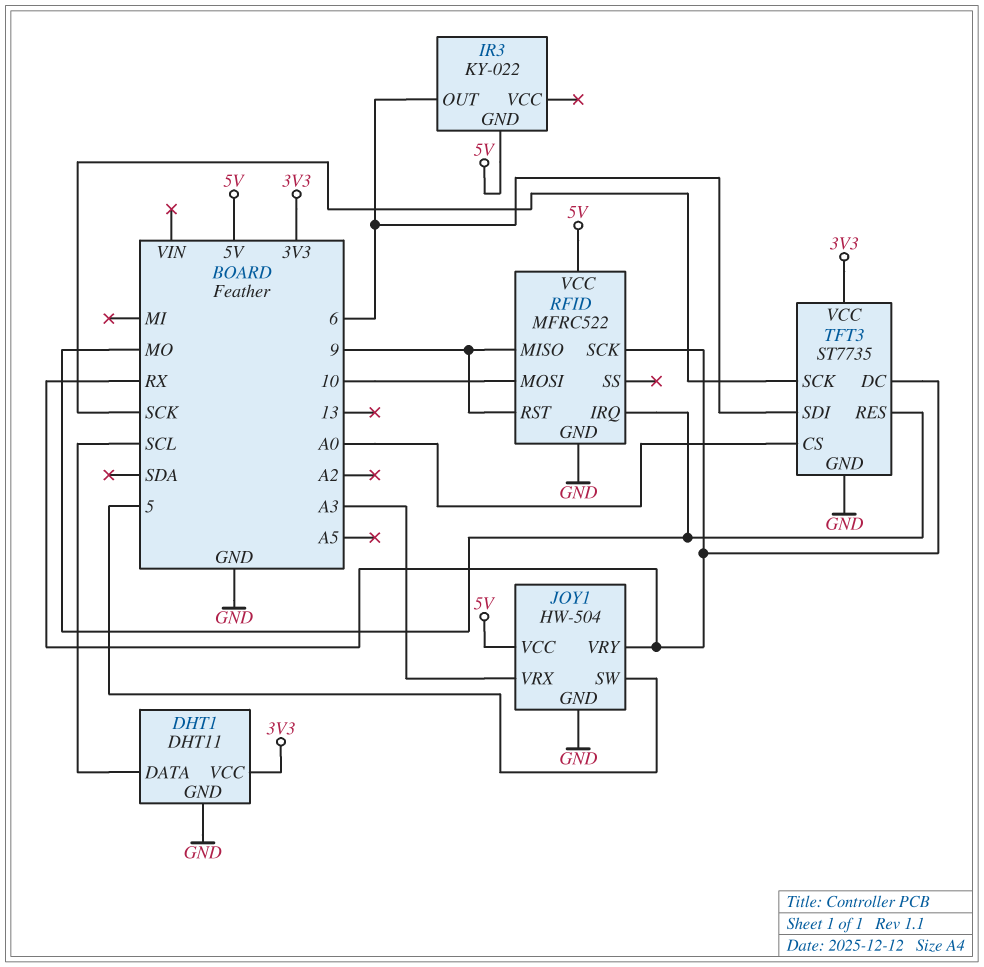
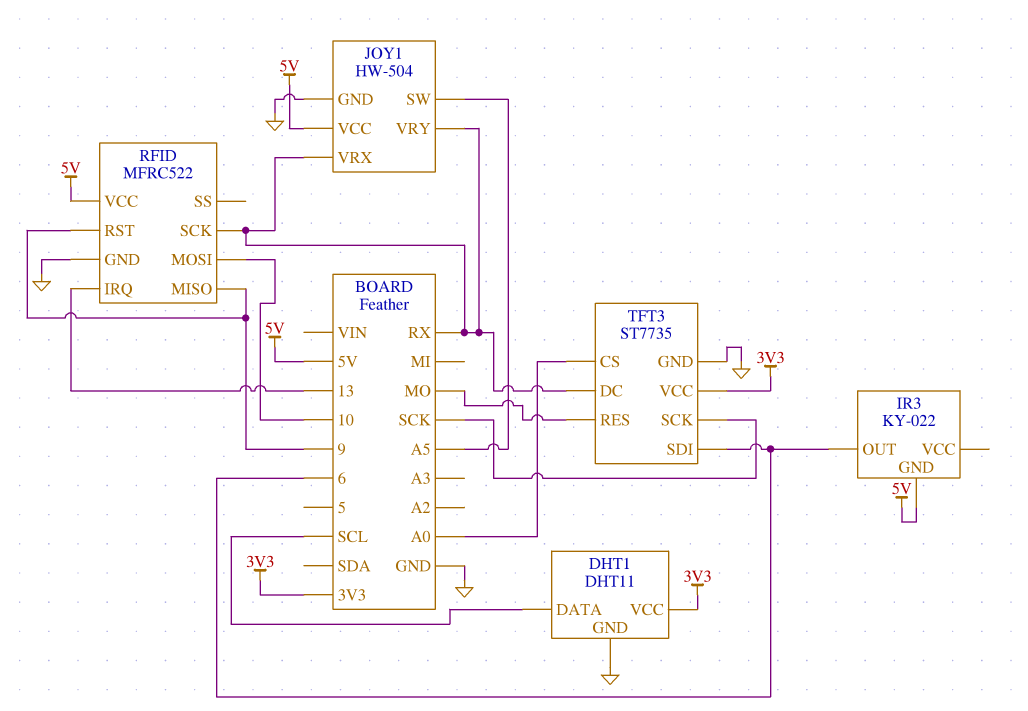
JOY1 pin SW: 5 -> A5
JOY1 pin VRX: A3 -> RX
RFID pin IRQ: MO -> 13

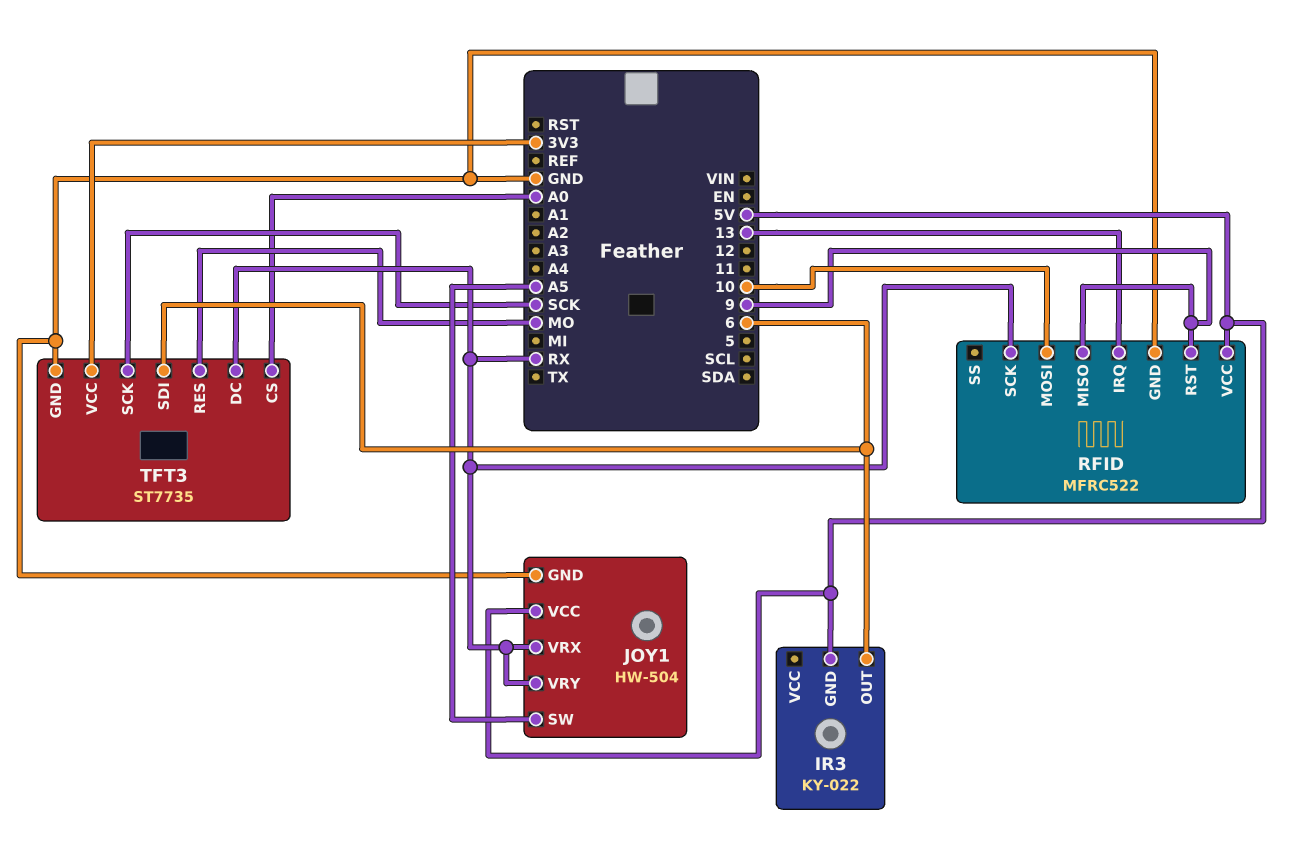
DHT1: DHT11 -> none
DHT1 pin DATA: SCL -> none
DHT1 pin GND: GND -> none
DHT1 pin VCC: 3V3 -> none

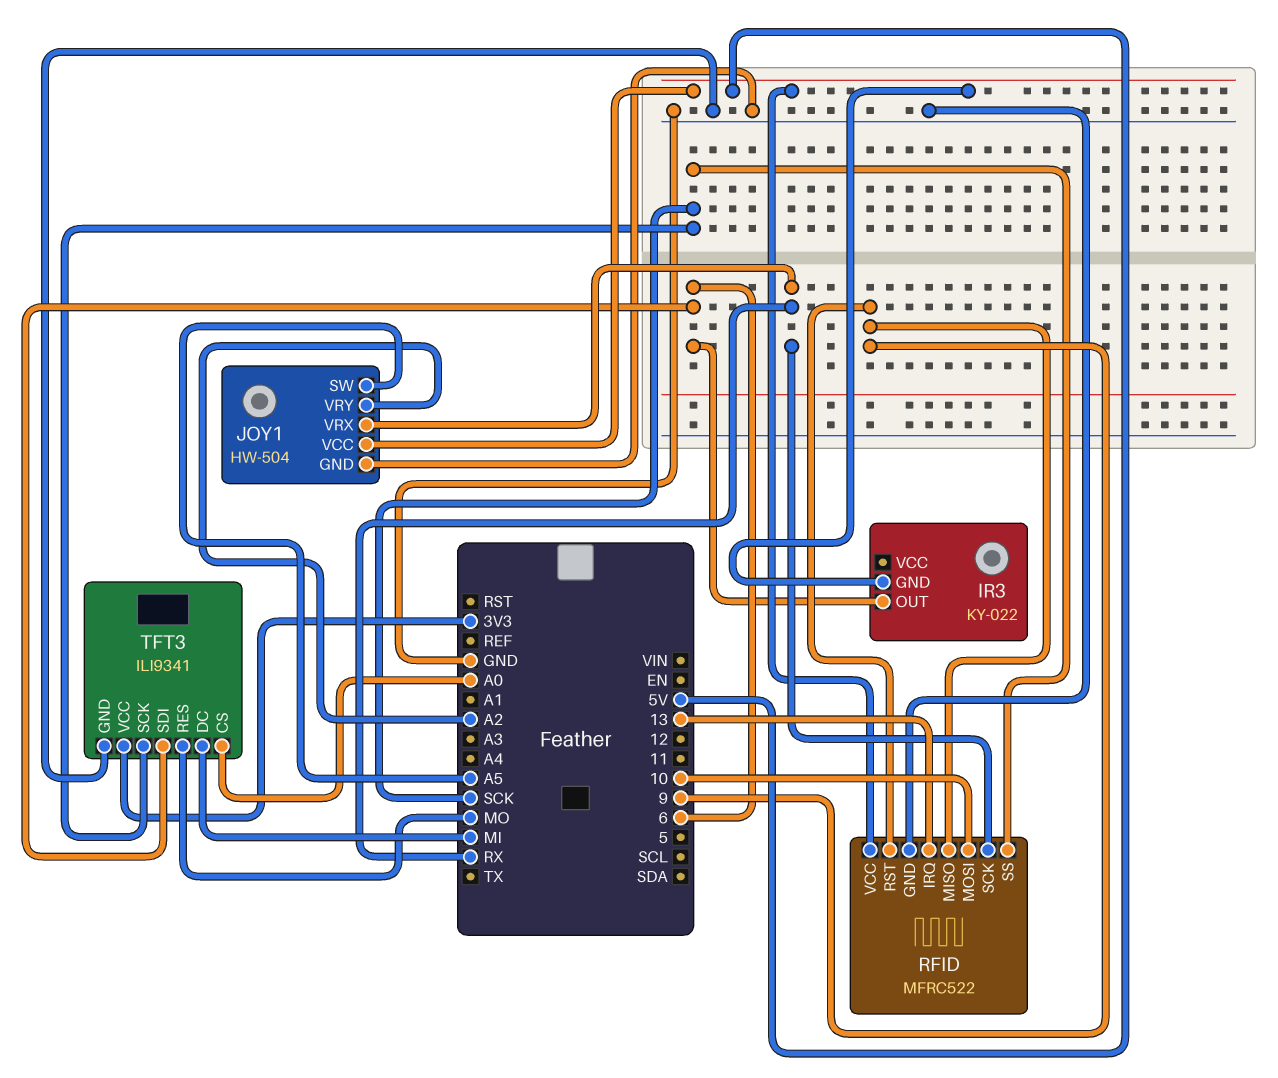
JOY1 pin VRY: RX -> A2
RFID pin SS: none -> SCK
TFT3: ST7735 -> ILI9341
TFT3 pin DC: RX -> MI

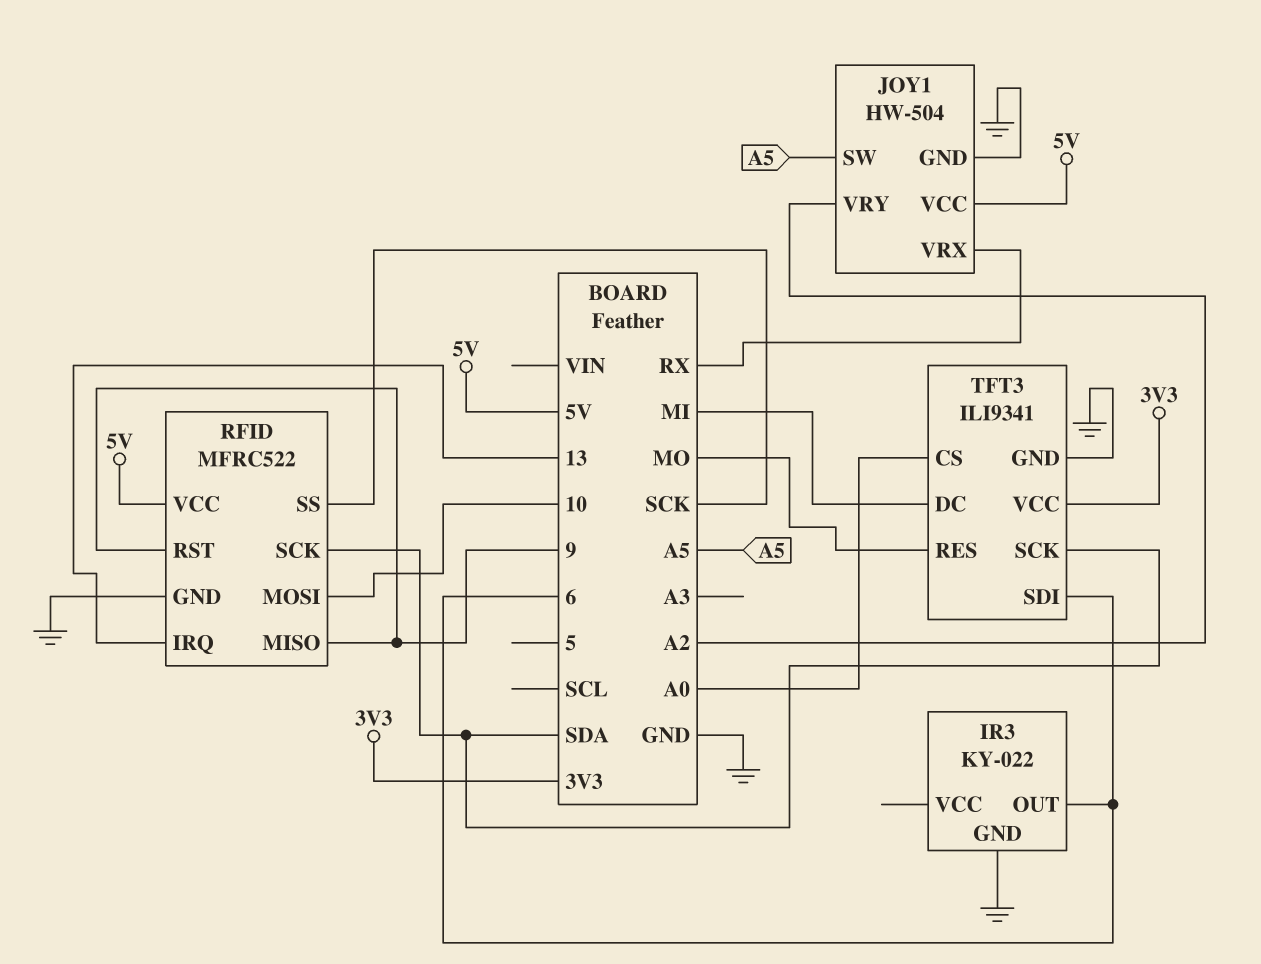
IR3 pin GND: 5V -> GND
RFID pin SCK: RX -> SDA
TFT3 pin SCK: SCK -> SDA

